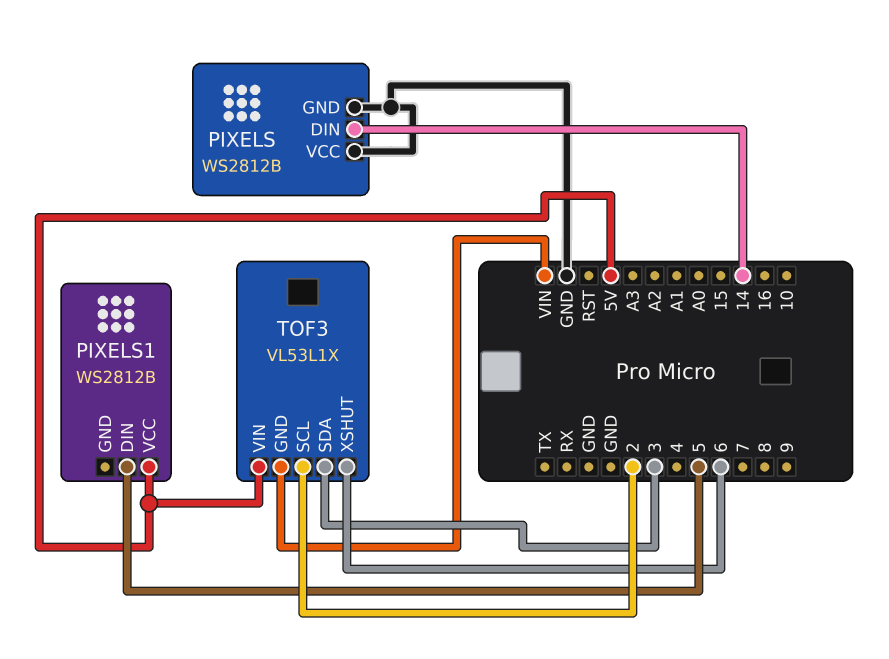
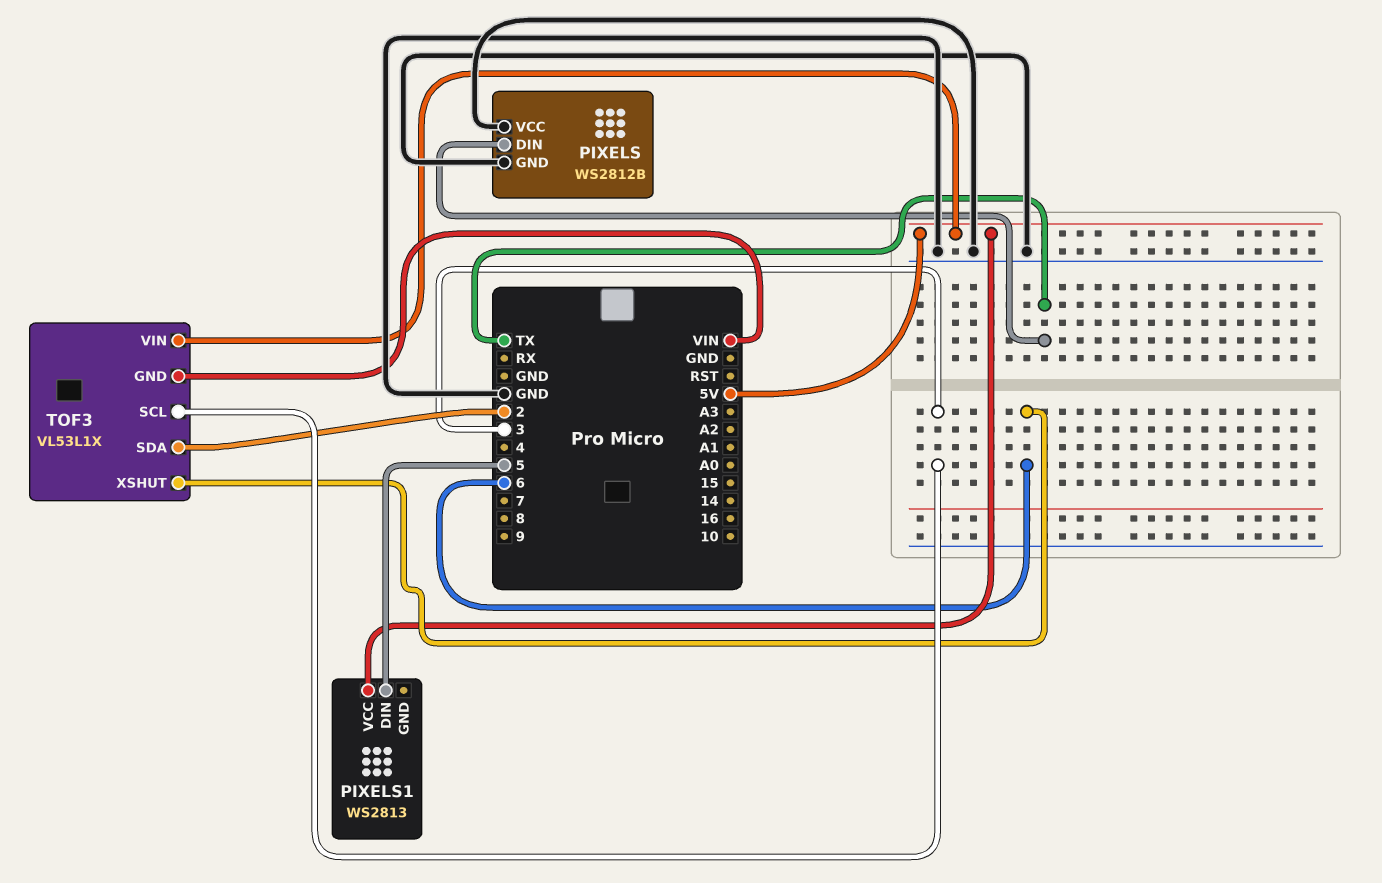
PIXELS pin DIN: 14 -> TX
PIXELS1: WS2812B -> WS2813
TOF3 pin SCL: 2 -> 3
TOF3 pin SDA: 3 -> 2

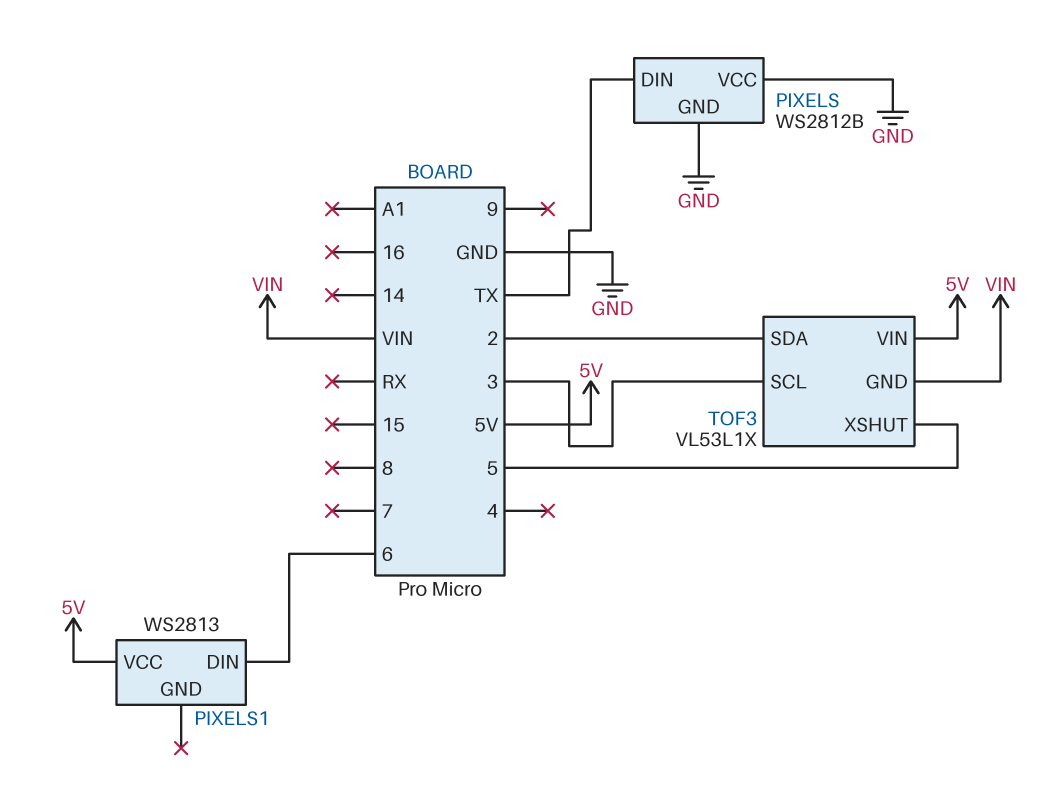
PIXELS1 pin DIN: 5 -> 6
TOF3 pin XSHUT: 6 -> 5

